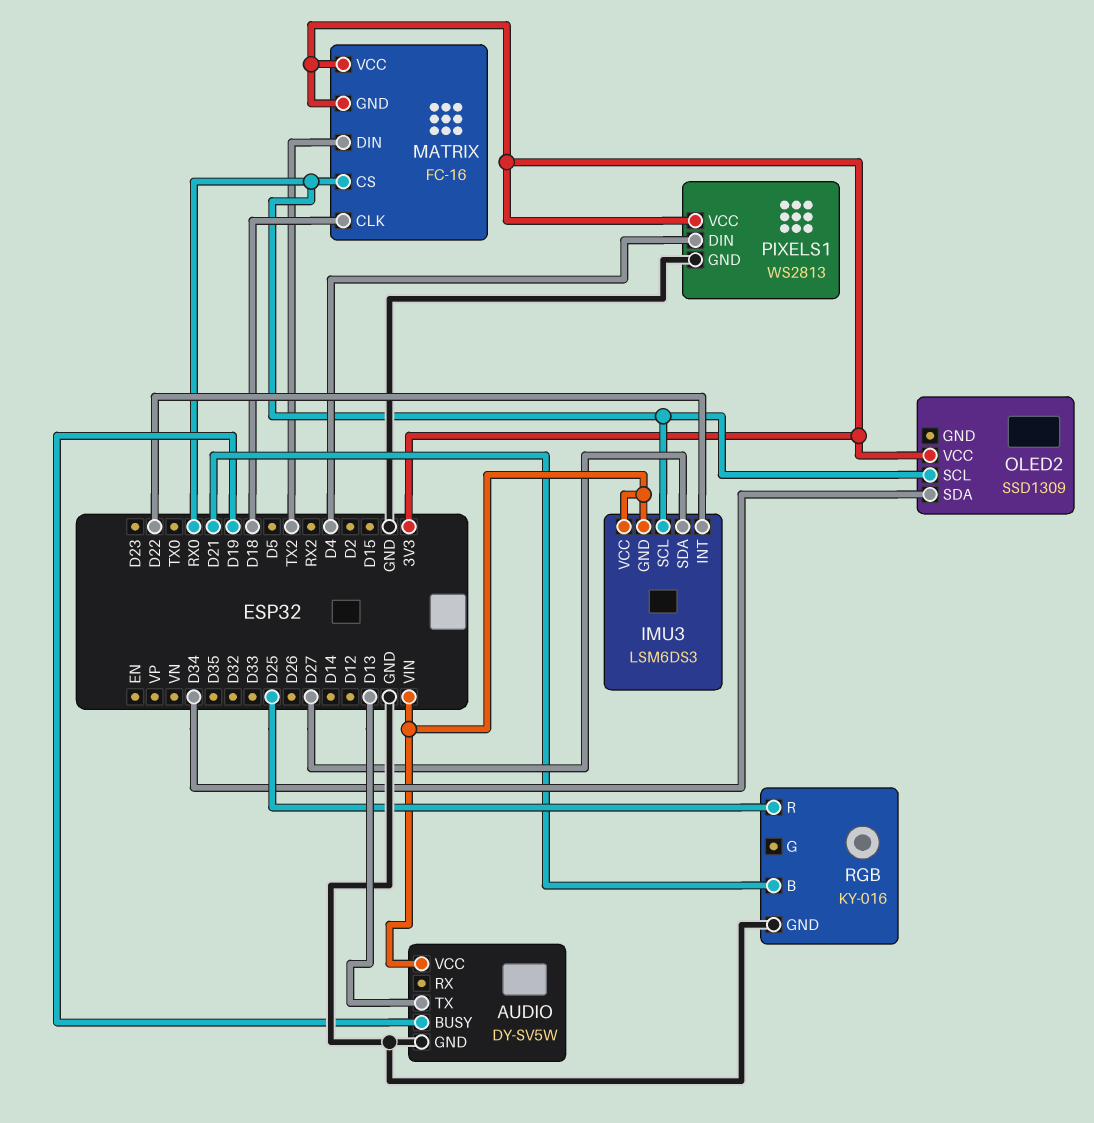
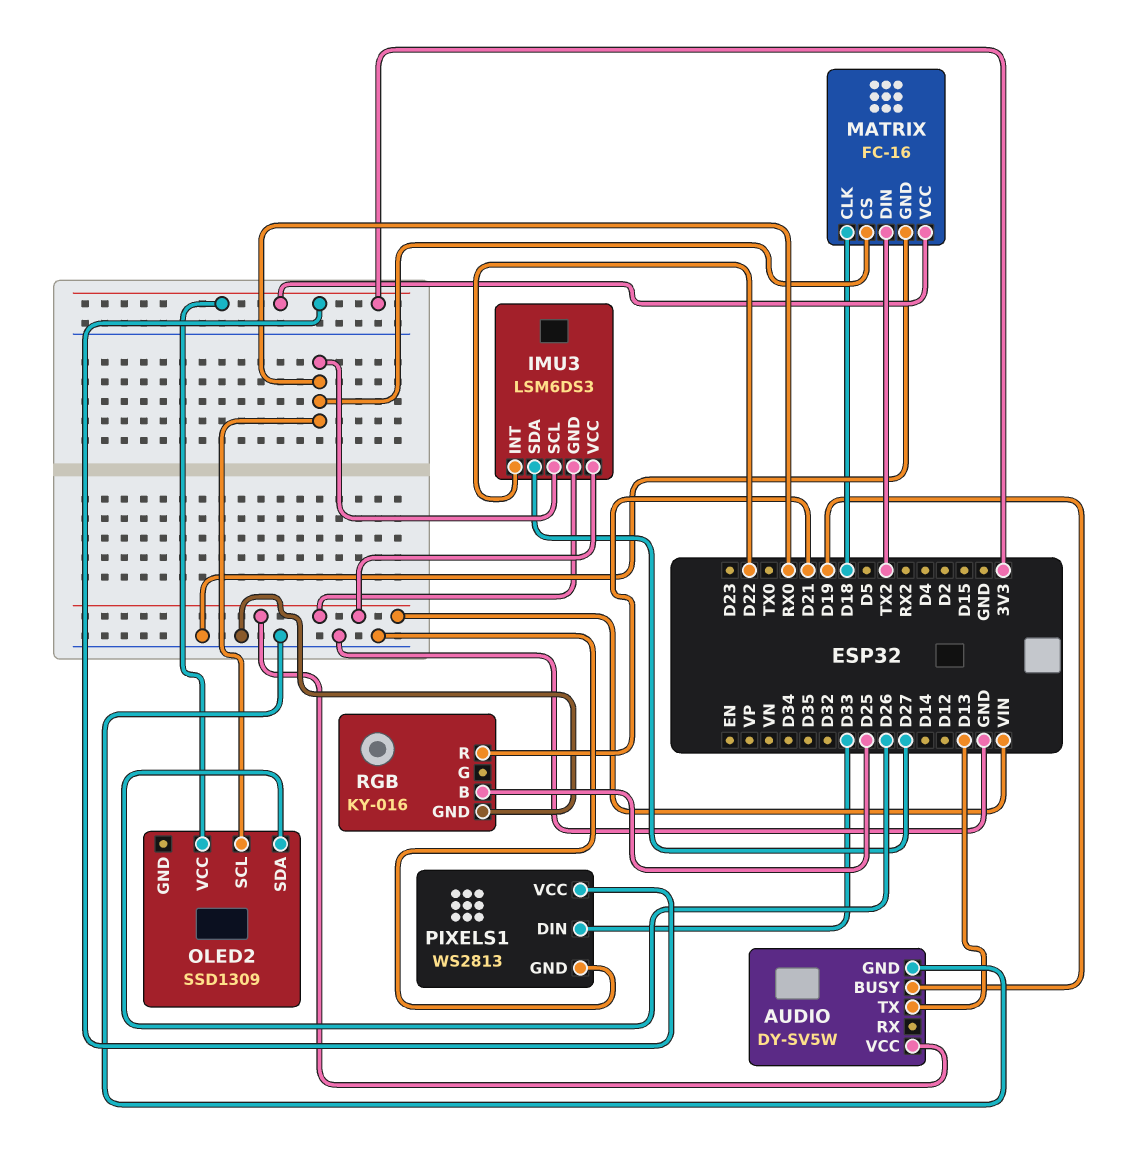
MATRIX pin GND: 3V3 -> GND
OLED2 pin SDA: D34 -> D26
PIXELS1 pin DIN: D4 -> D33
RGB pin B: D21 -> D25
RGB pin R: D25 -> D21

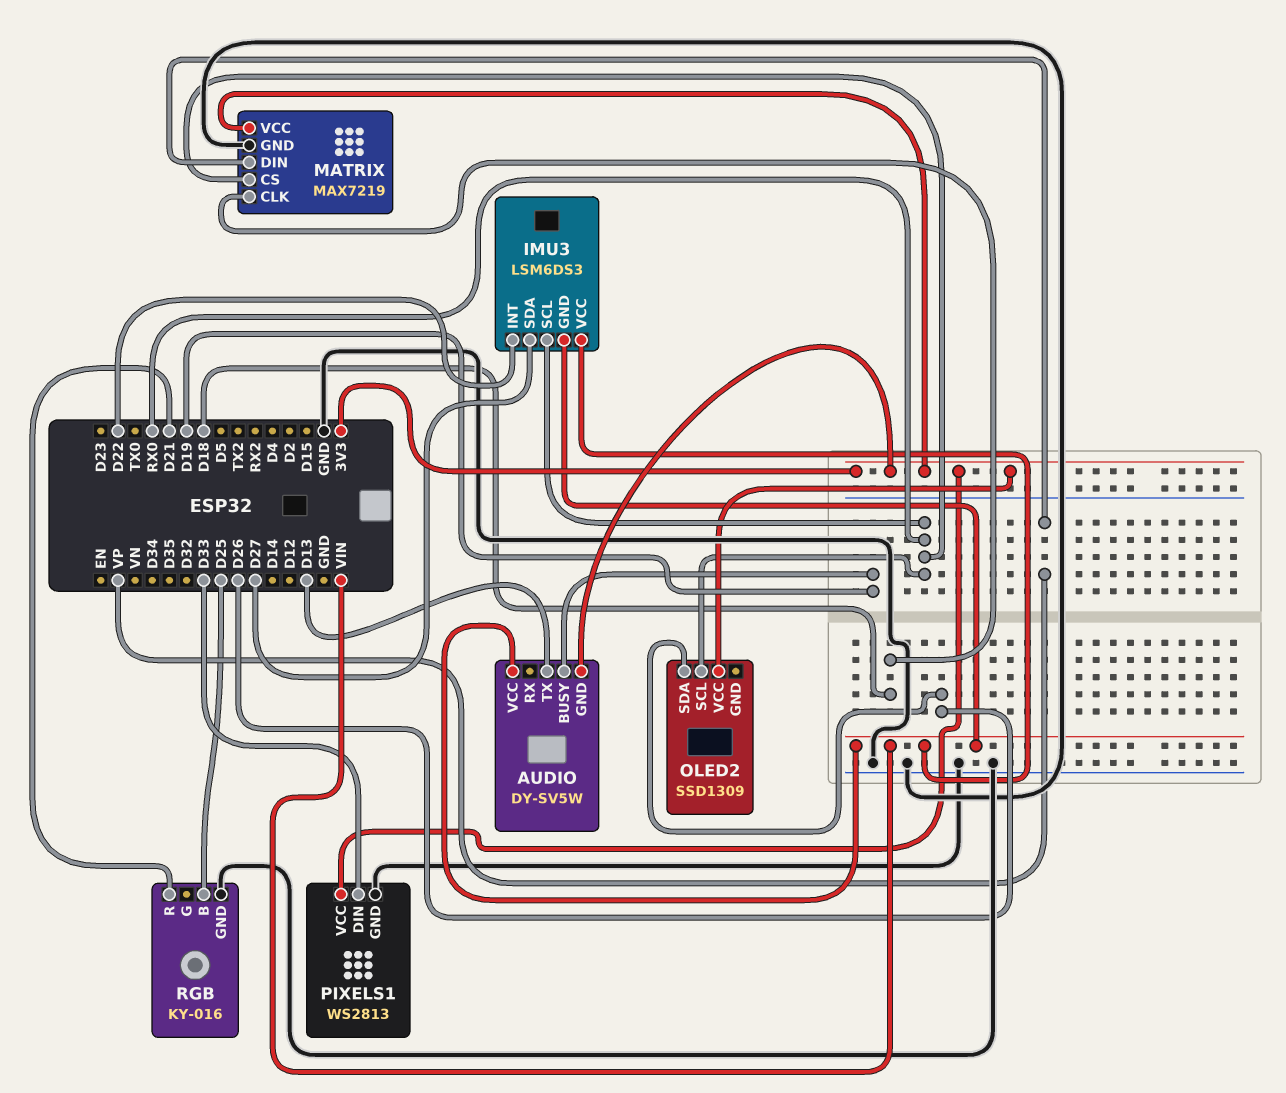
AUDIO pin GND: GND -> 3V3
MATRIX: FC-16 -> MAX7219
MATRIX pin DIN: TX2 -> VP

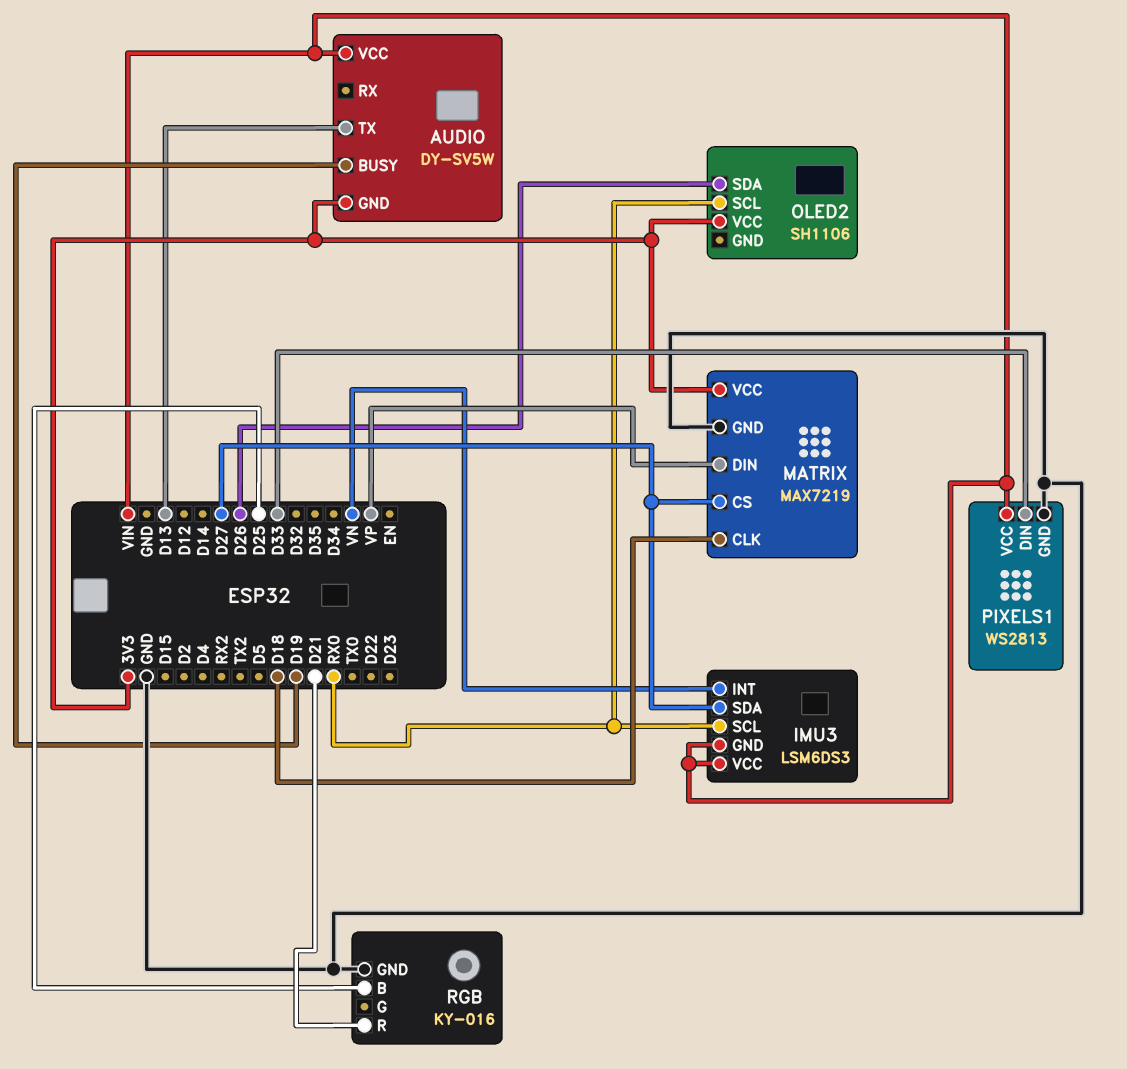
IMU3 pin INT: D22 -> VN
MATRIX pin CS: RX0 -> D27
OLED2: SSD1309 -> SH1106
PIXELS1 pin VCC: 3V3 -> VIN

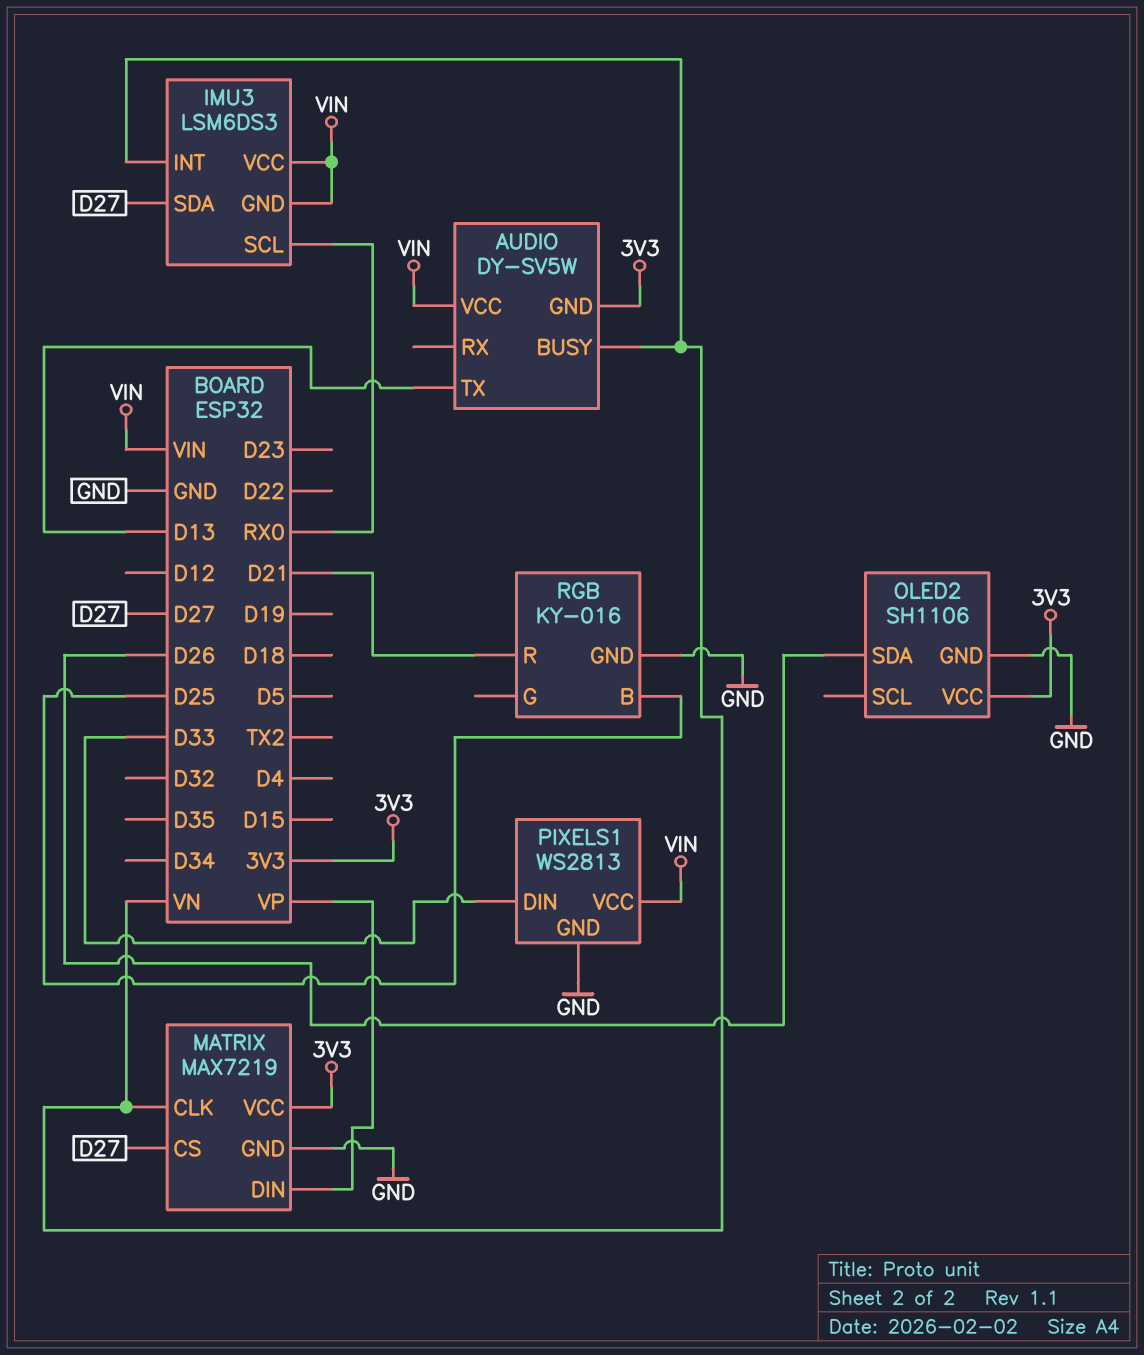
AUDIO pin BUSY: D19 -> VN
MATRIX pin CLK: D18 -> VN
OLED2 pin GND: none -> GND
OLED2 pin SCL: RX0 -> none

